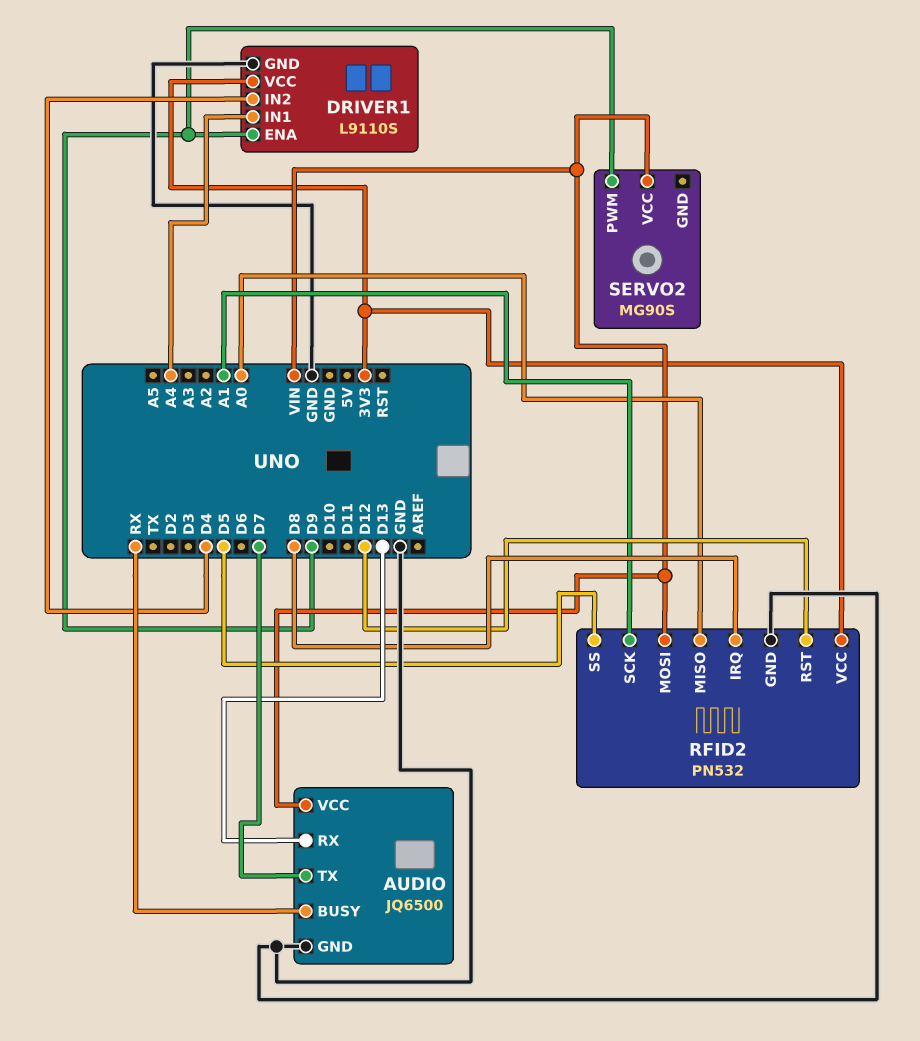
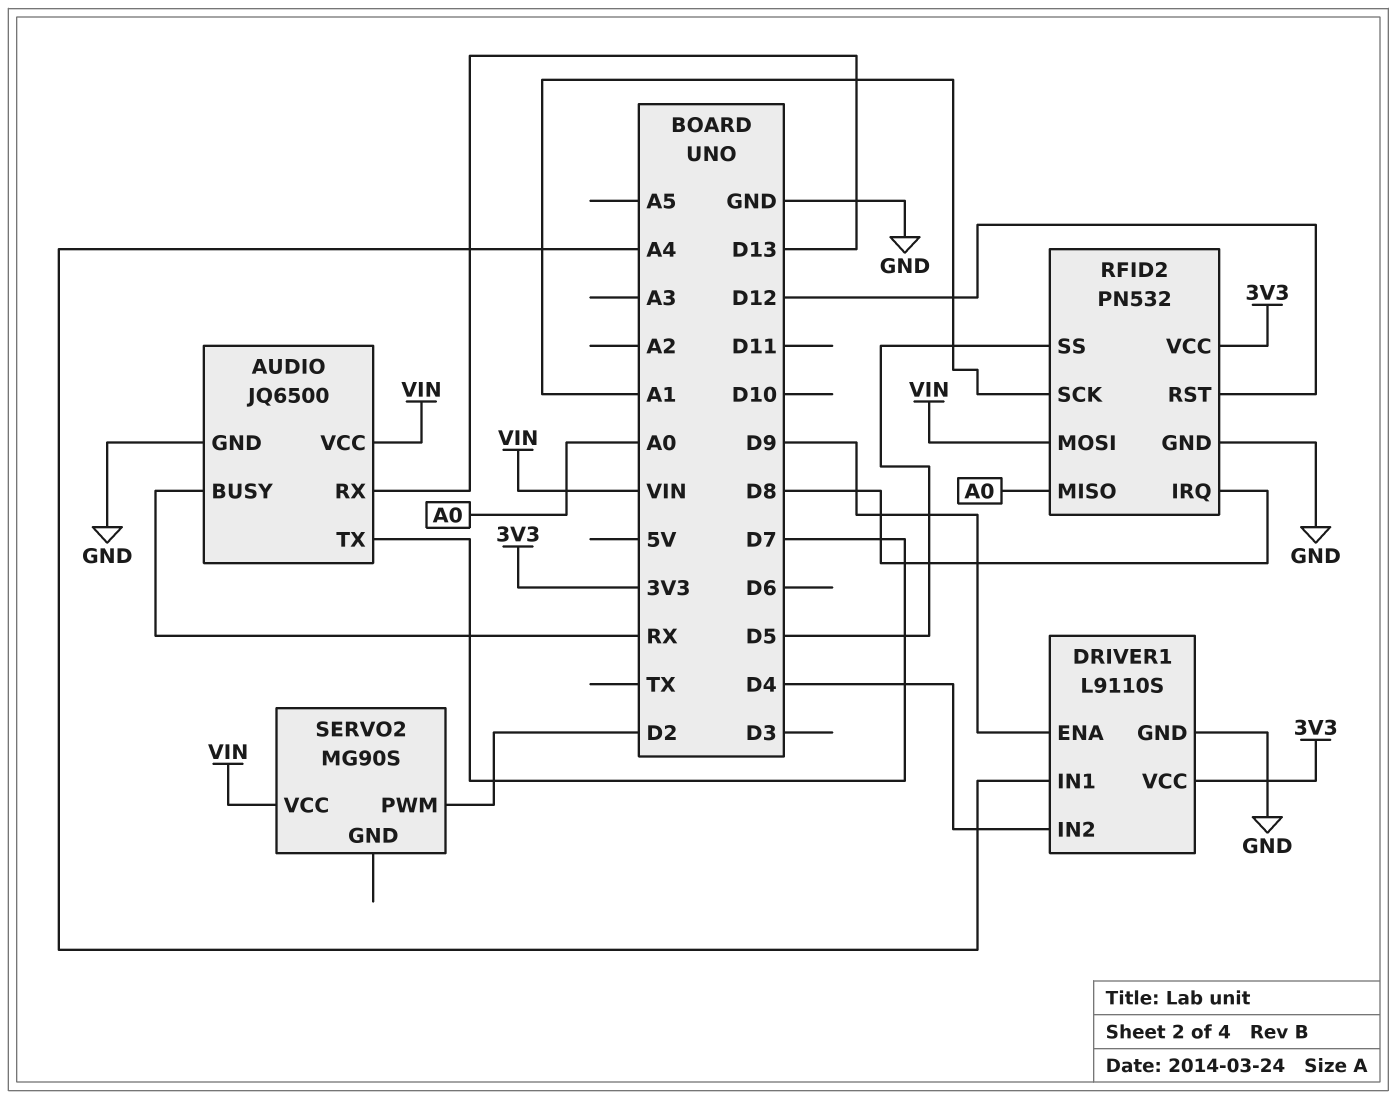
SERVO2 pin PWM: D9 -> D2

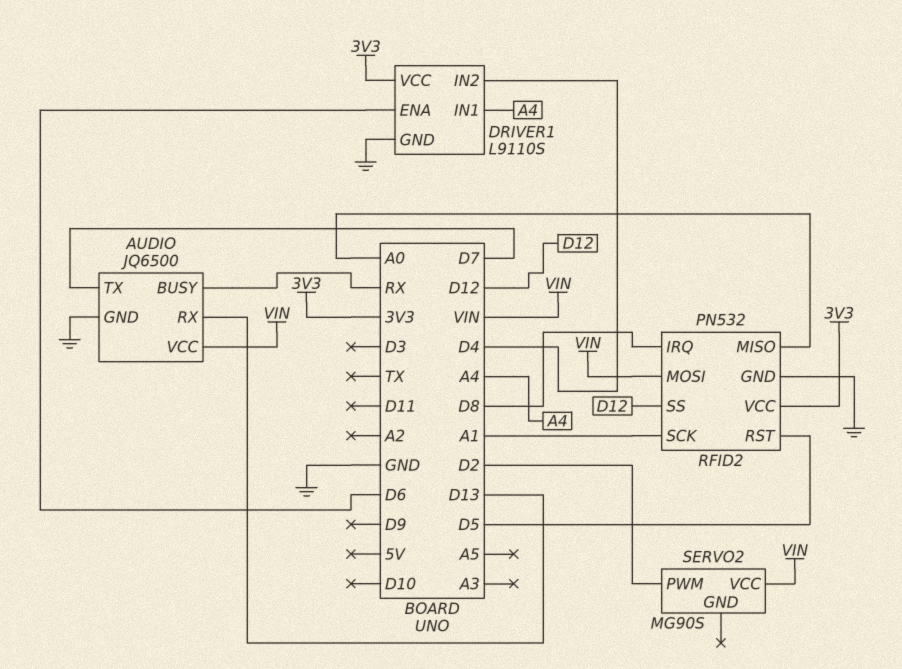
DRIVER1 pin ENA: D9 -> D6
RFID2 pin RST: D12 -> D5
RFID2 pin SS: D5 -> D12

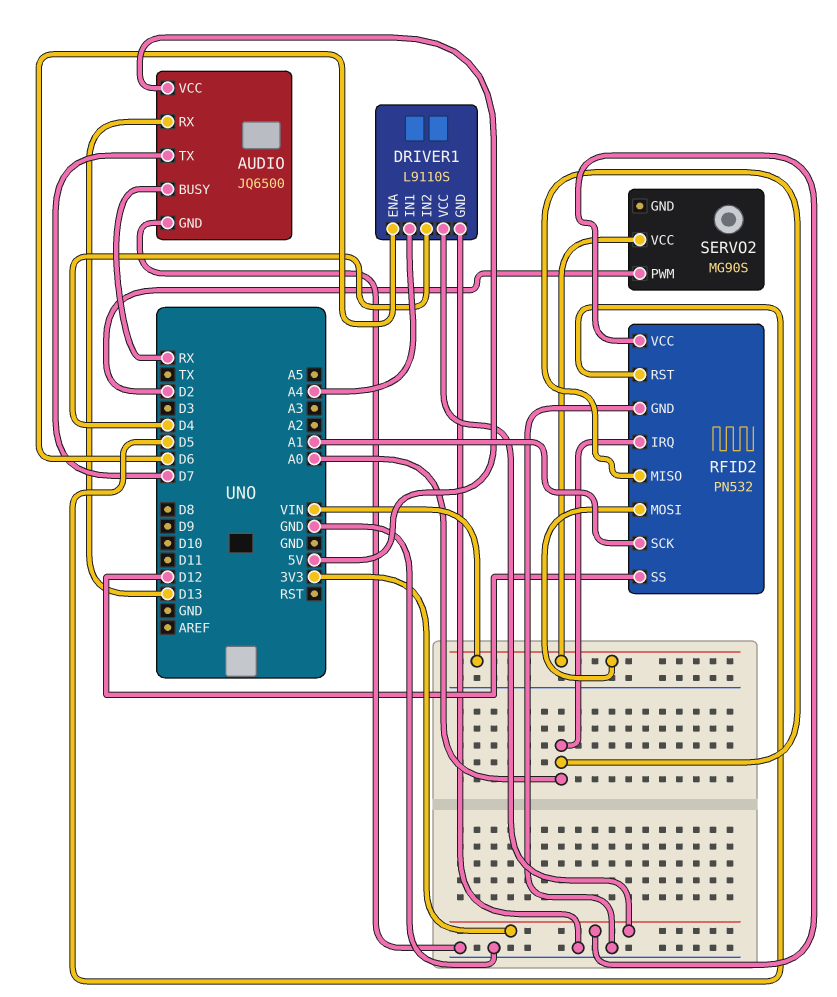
AUDIO pin VCC: VIN -> 5V
RFID2 pin IRQ: D8 -> A0

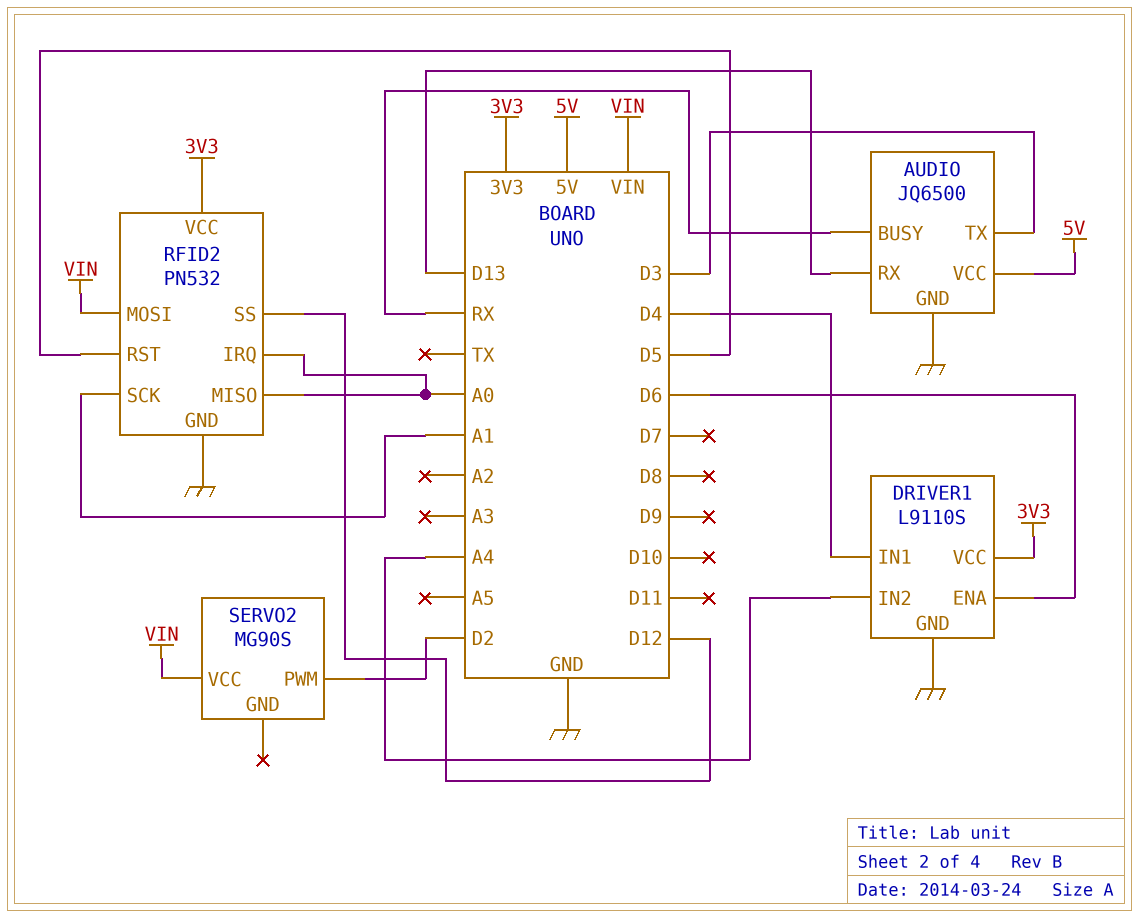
AUDIO pin TX: D7 -> D3
DRIVER1 pin IN1: A4 -> D4
DRIVER1 pin IN2: D4 -> A4

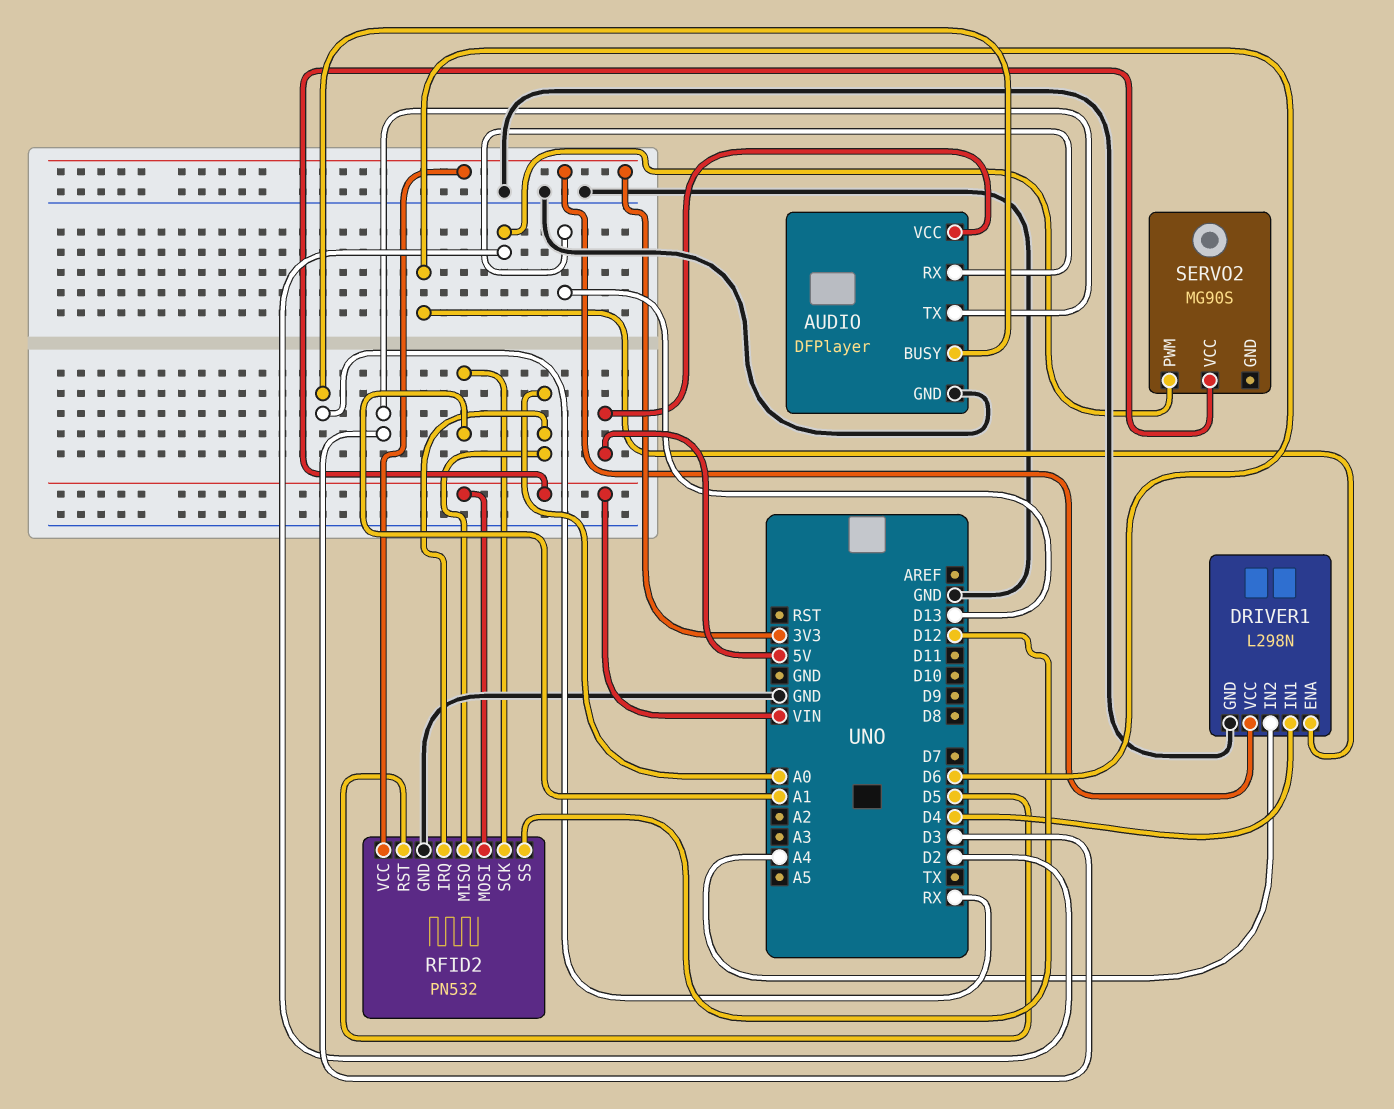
AUDIO: JQ6500 -> DFPlayer
DRIVER1: L9110S -> L298N

